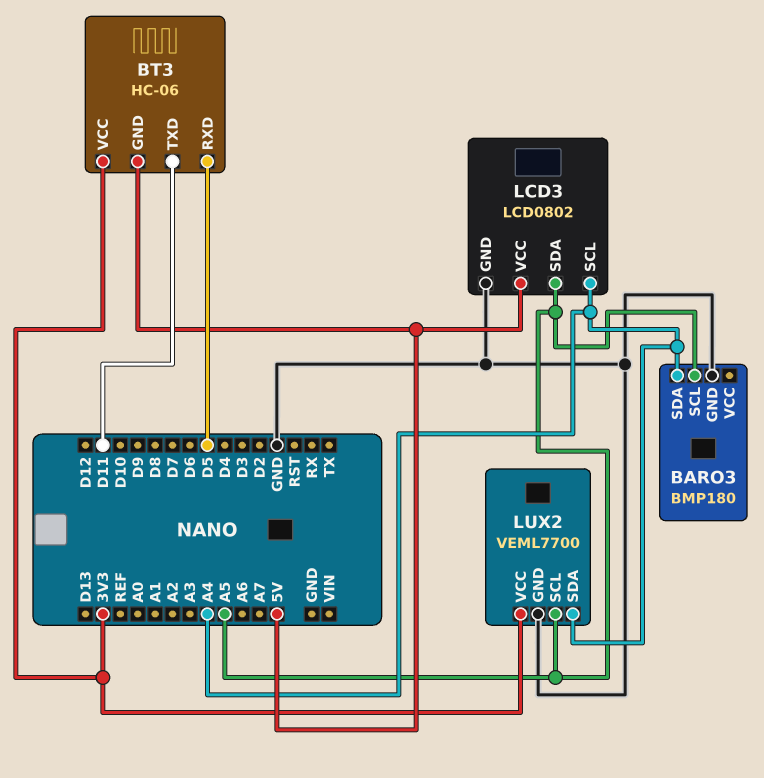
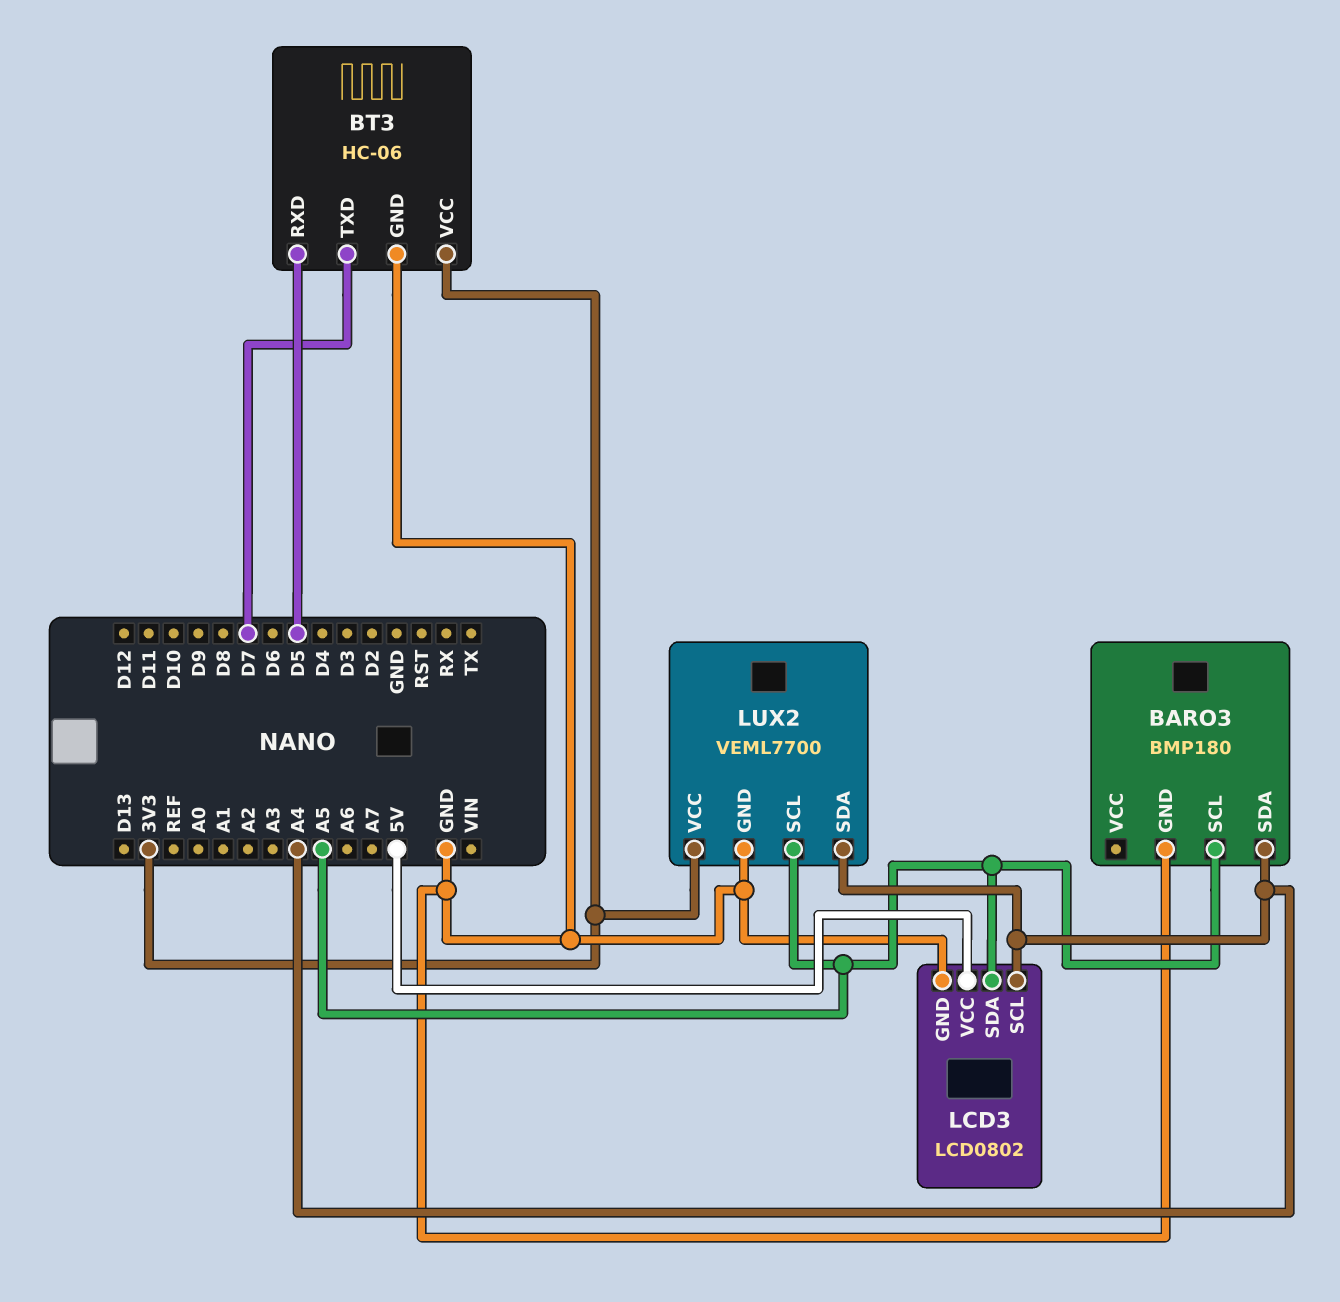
BT3 pin GND: 5V -> GND
BT3 pin TXD: D11 -> D7

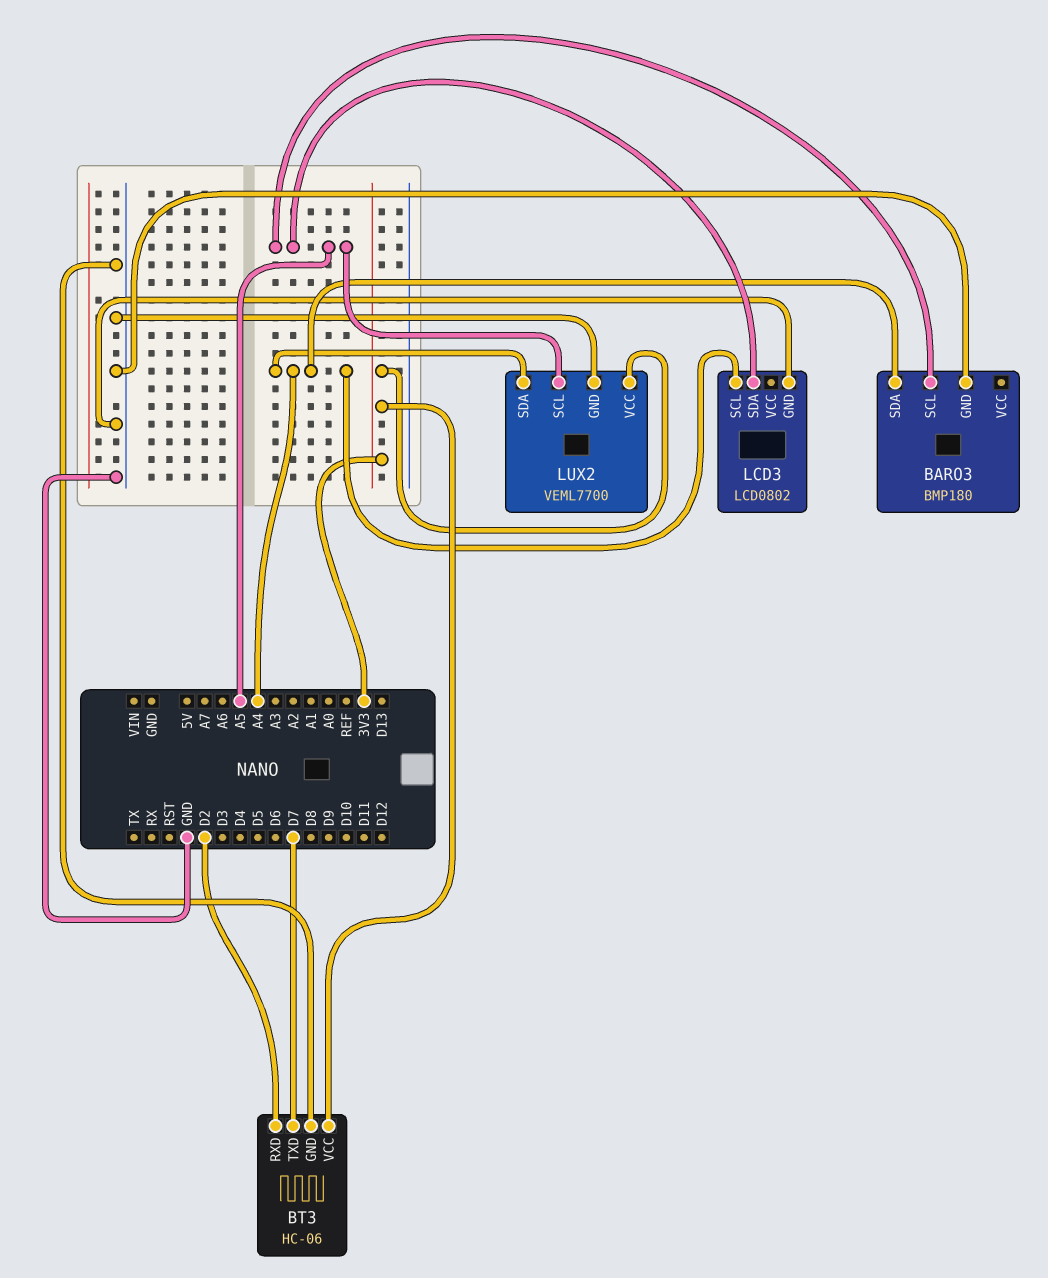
BT3 pin RXD: D5 -> D2
LCD3 pin VCC: 5V -> none

